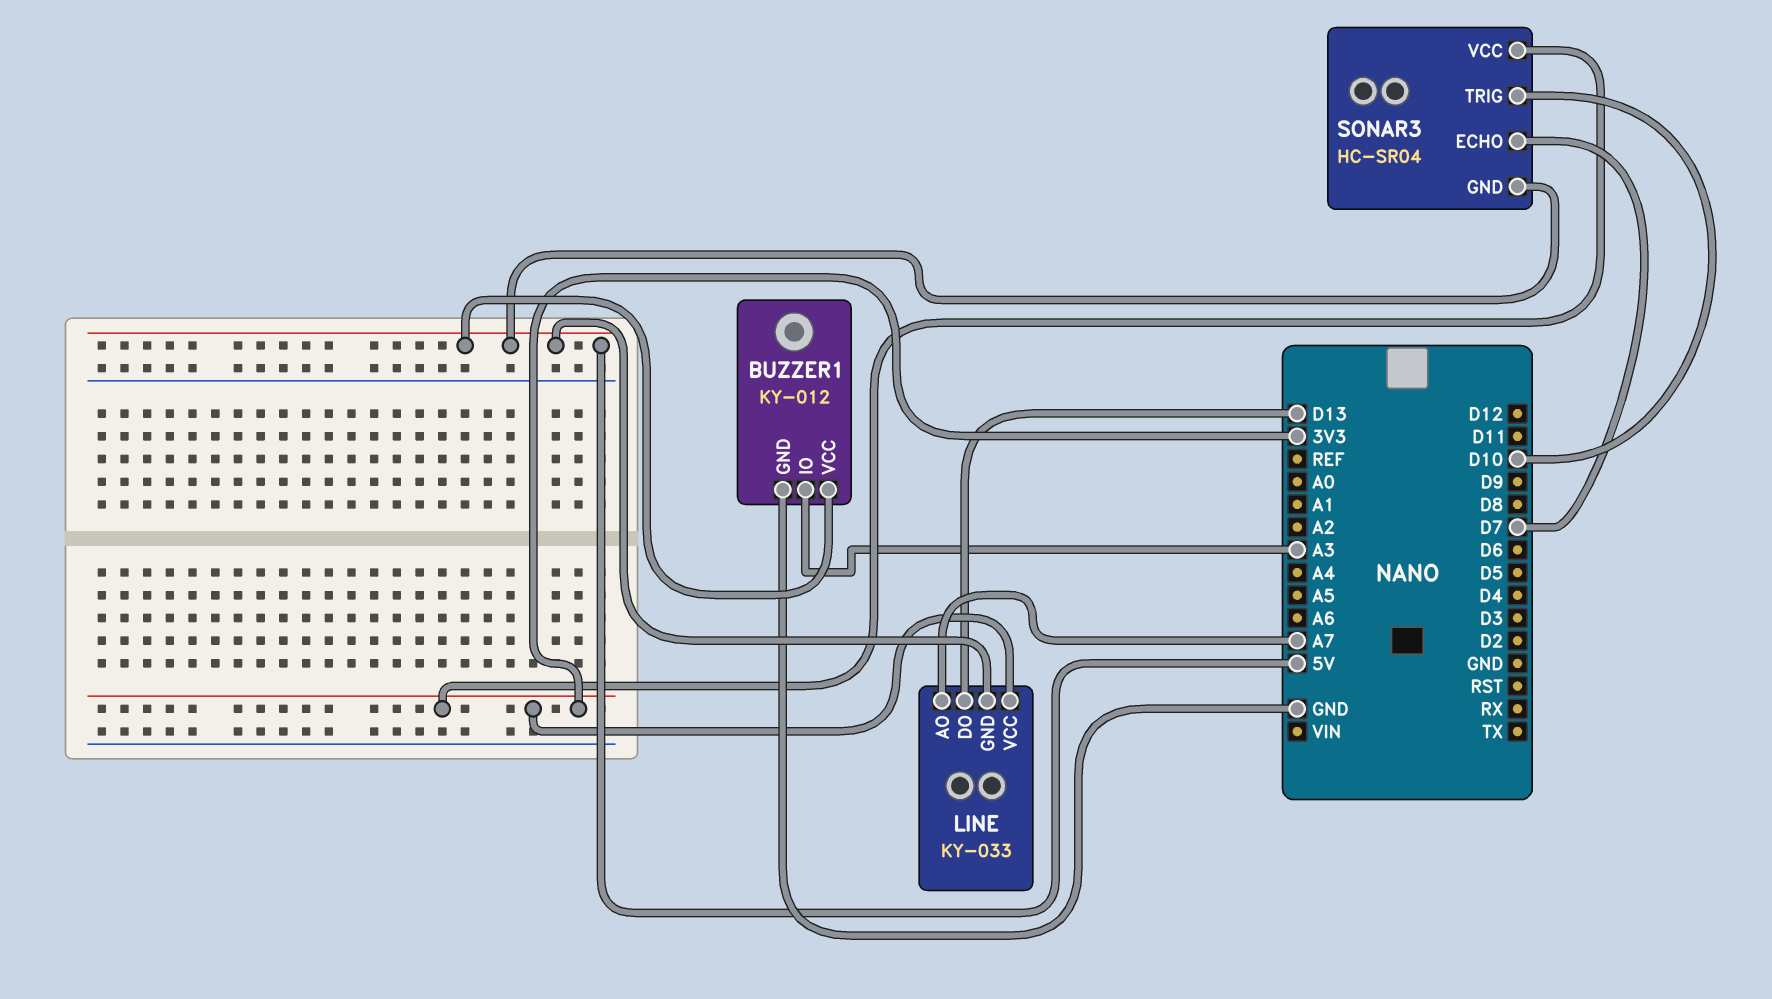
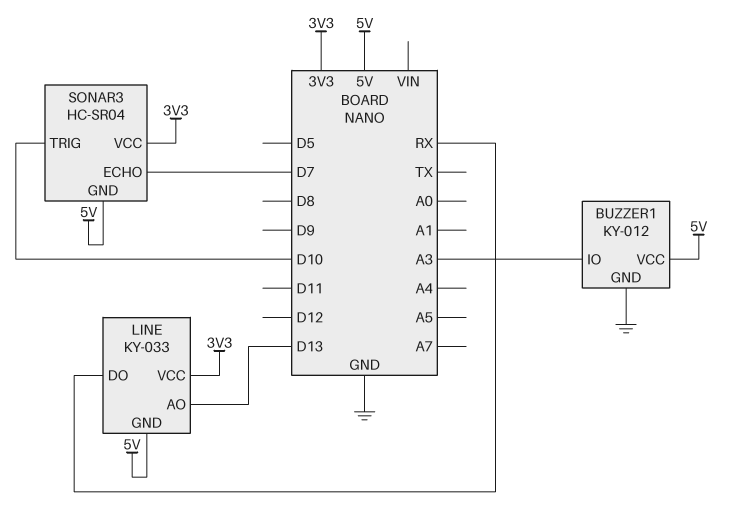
LINE pin AO: A7 -> D13
LINE pin DO: D13 -> RX

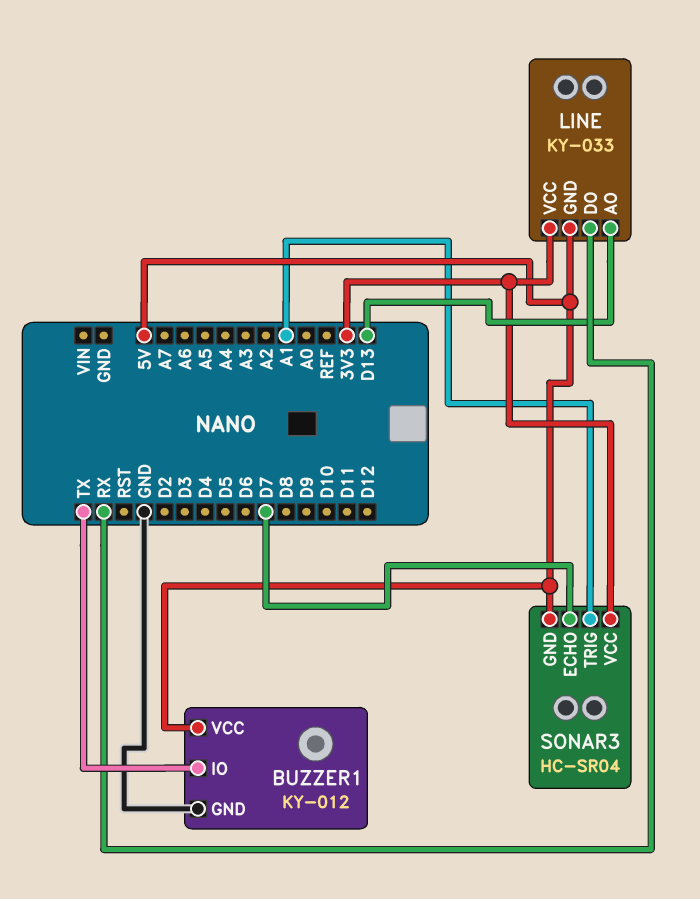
BUZZER1 pin IO: A3 -> TX
SONAR3 pin TRIG: D10 -> A1

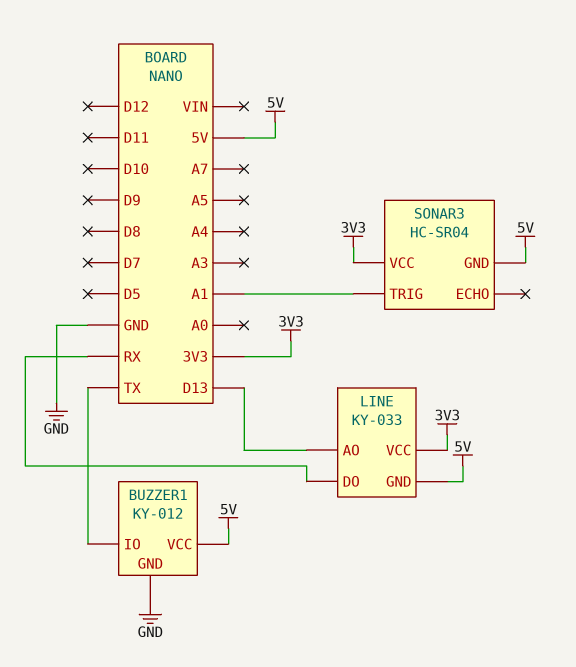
SONAR3 pin ECHO: D7 -> none

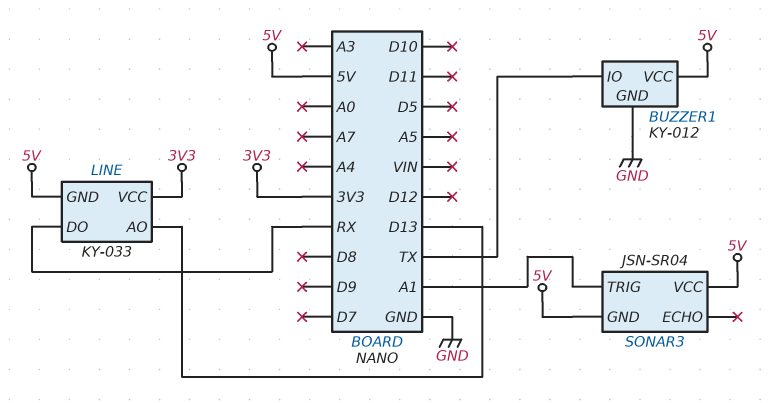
SONAR3: HC-SR04 -> JSN-SR04
SONAR3 pin VCC: 3V3 -> 5V

